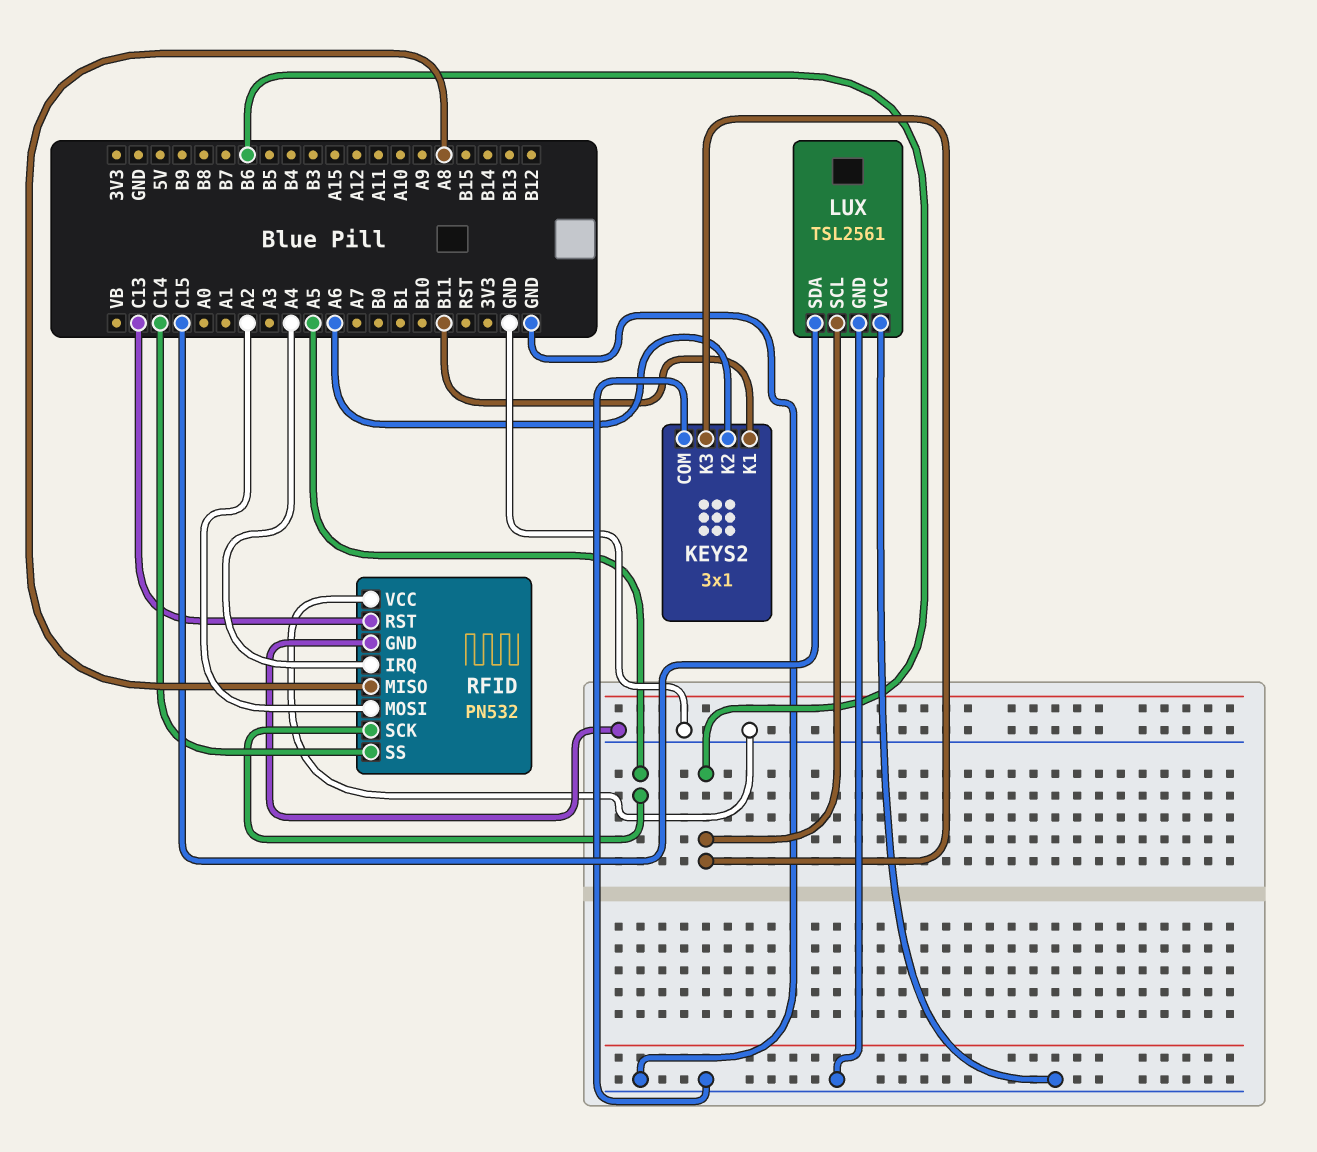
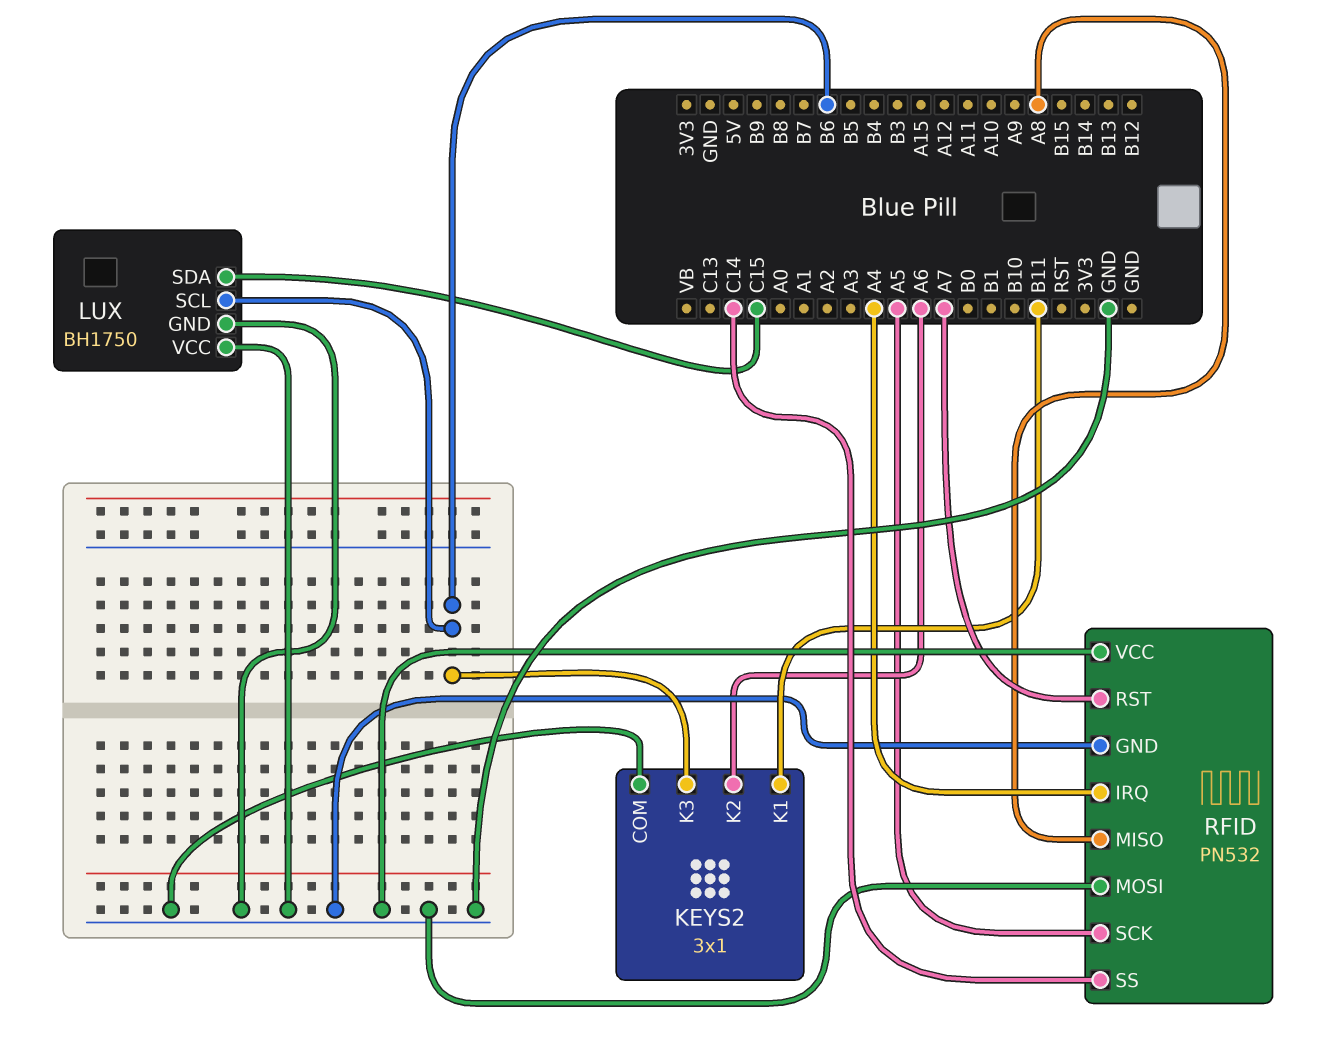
LUX: TSL2561 -> BH1750
RFID pin MOSI: A2 -> GND
RFID pin RST: C13 -> A7

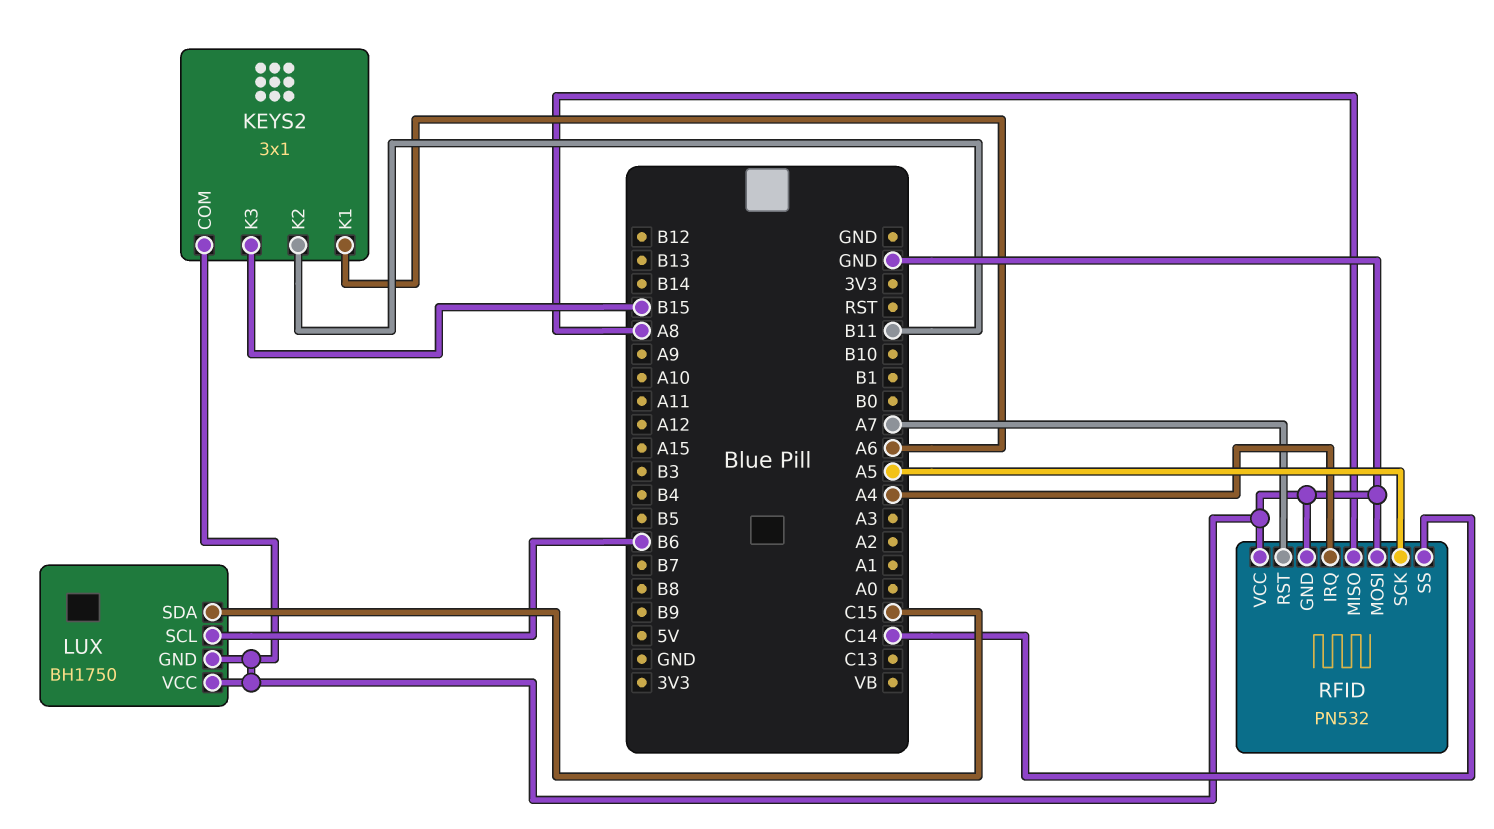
KEYS2 pin K1: B11 -> A6
KEYS2 pin K2: A6 -> B11
KEYS2 pin K3: B6 -> B15

